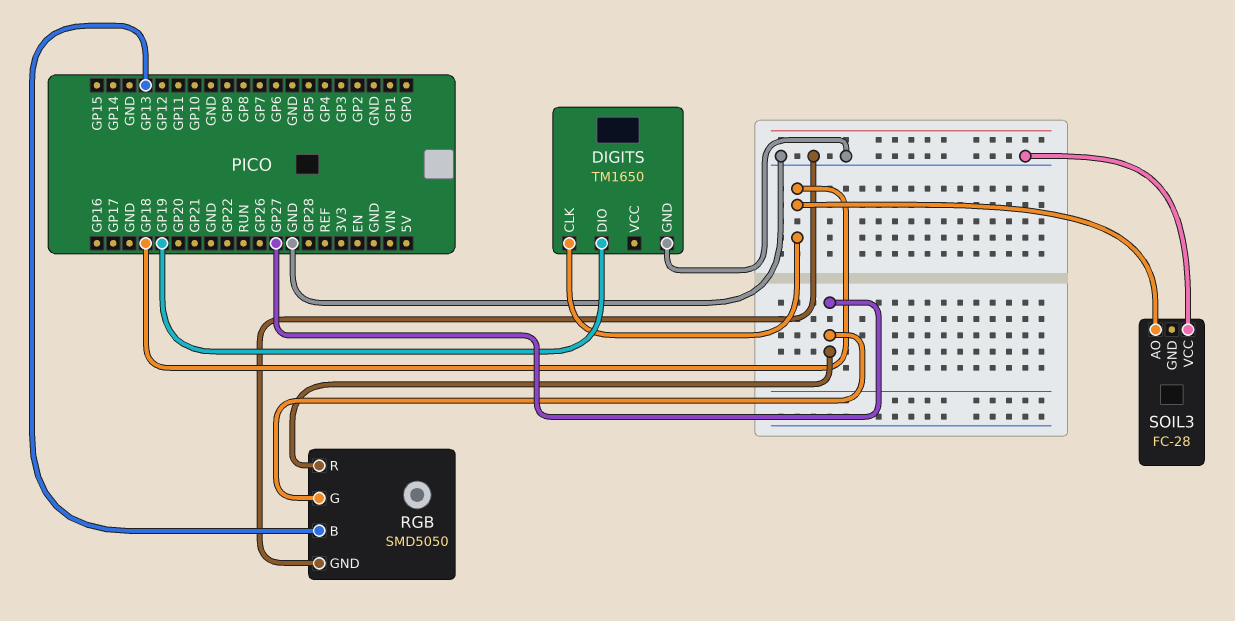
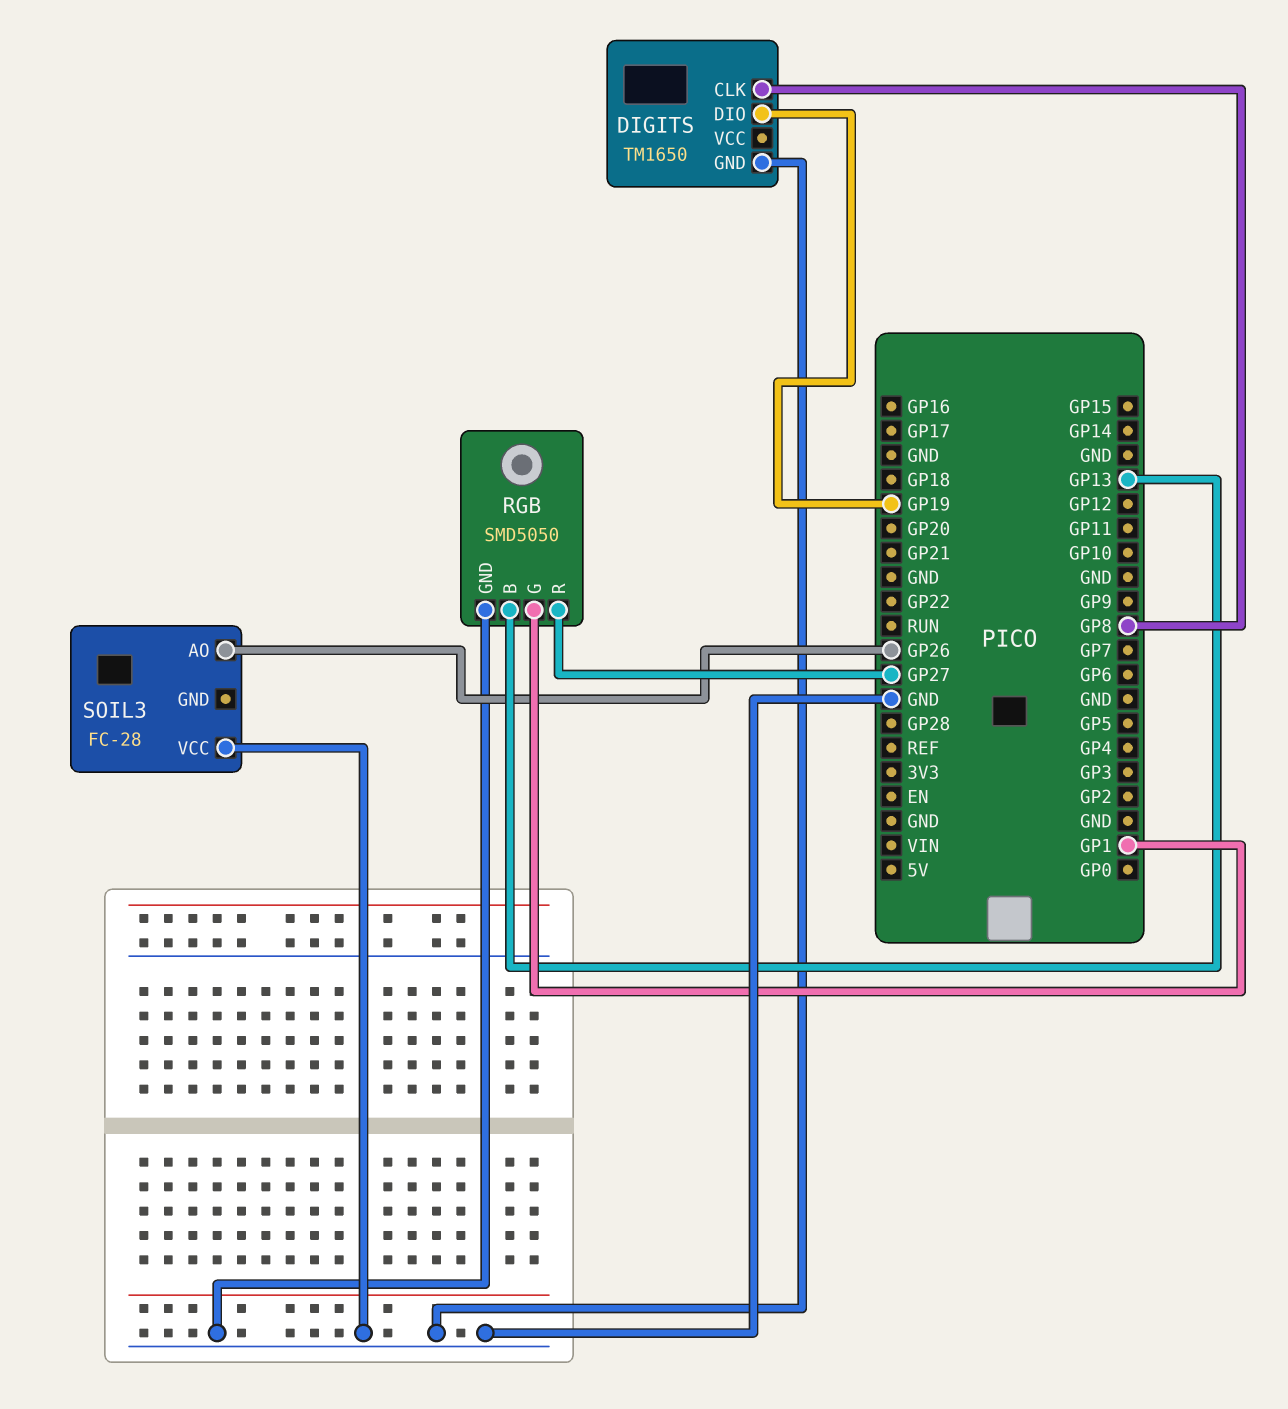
DIGITS pin CLK: GP18 -> GP8
RGB pin G: GP27 -> GP1
SOIL3 pin AO: GP18 -> GP26

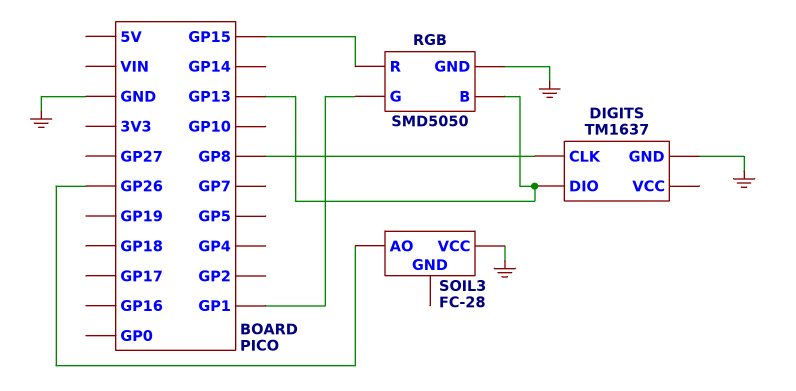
DIGITS: TM1650 -> TM1637
DIGITS pin DIO: GP19 -> GP13
RGB pin R: GP27 -> GP15

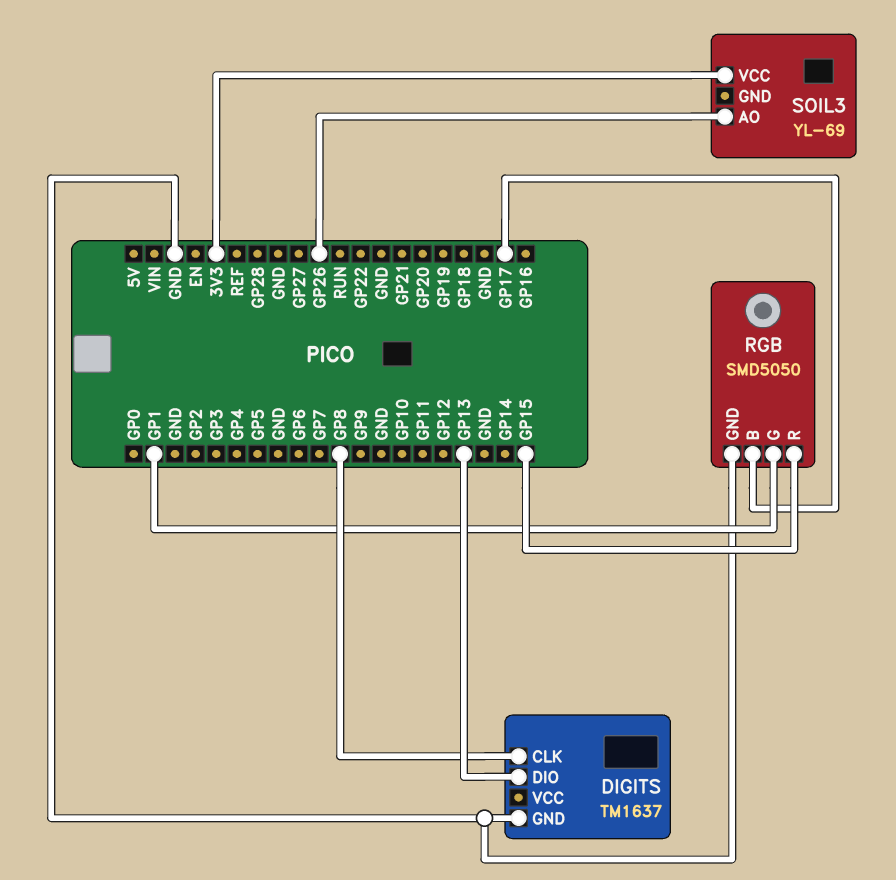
RGB pin B: GP13 -> GP17
SOIL3: FC-28 -> YL-69
SOIL3 pin VCC: GND -> 3V3

